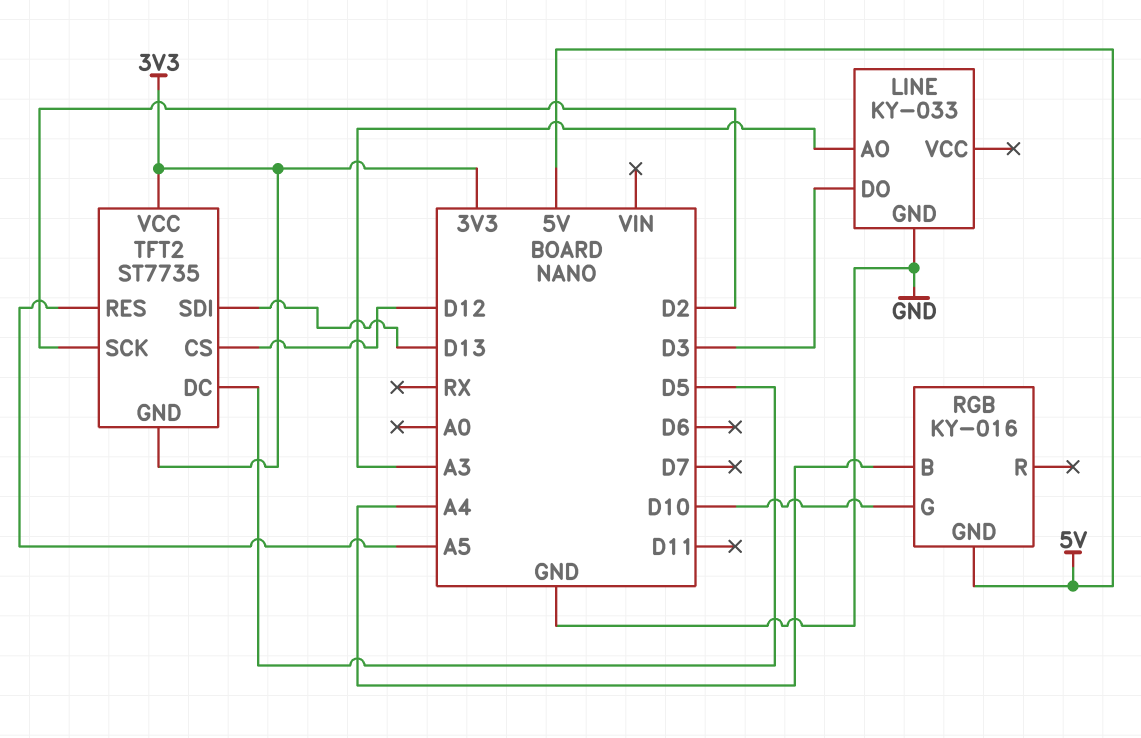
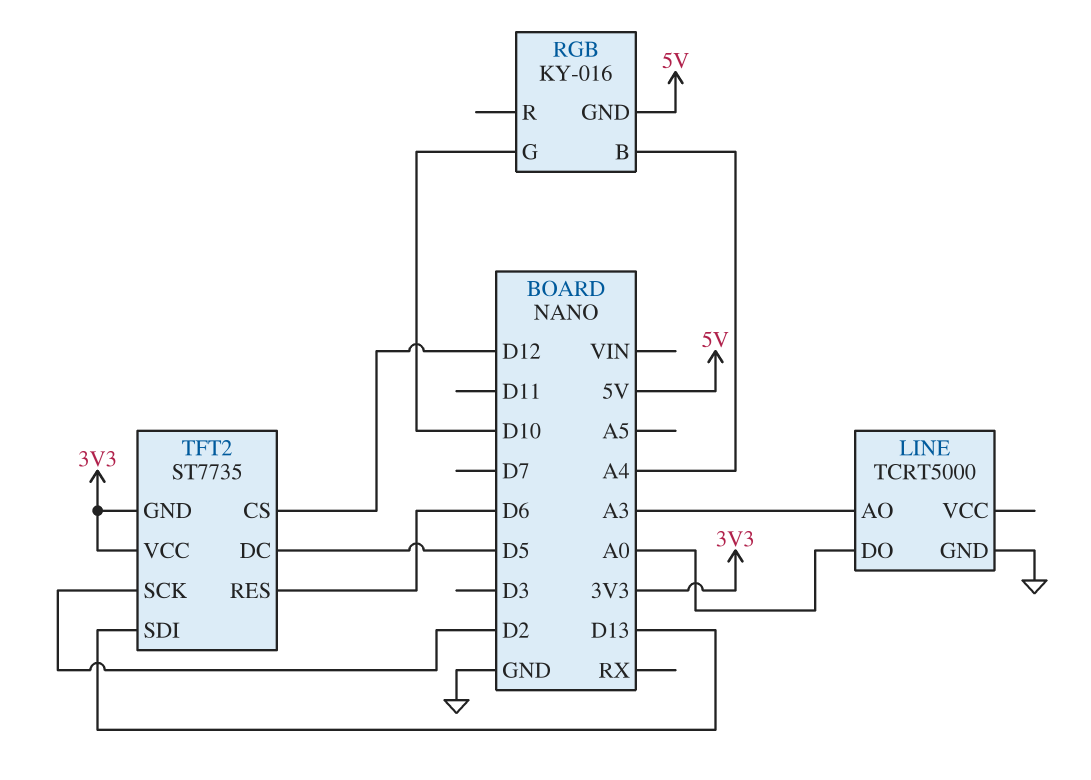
LINE: KY-033 -> TCRT5000
LINE pin DO: D3 -> A0
TFT2 pin RES: A5 -> D6

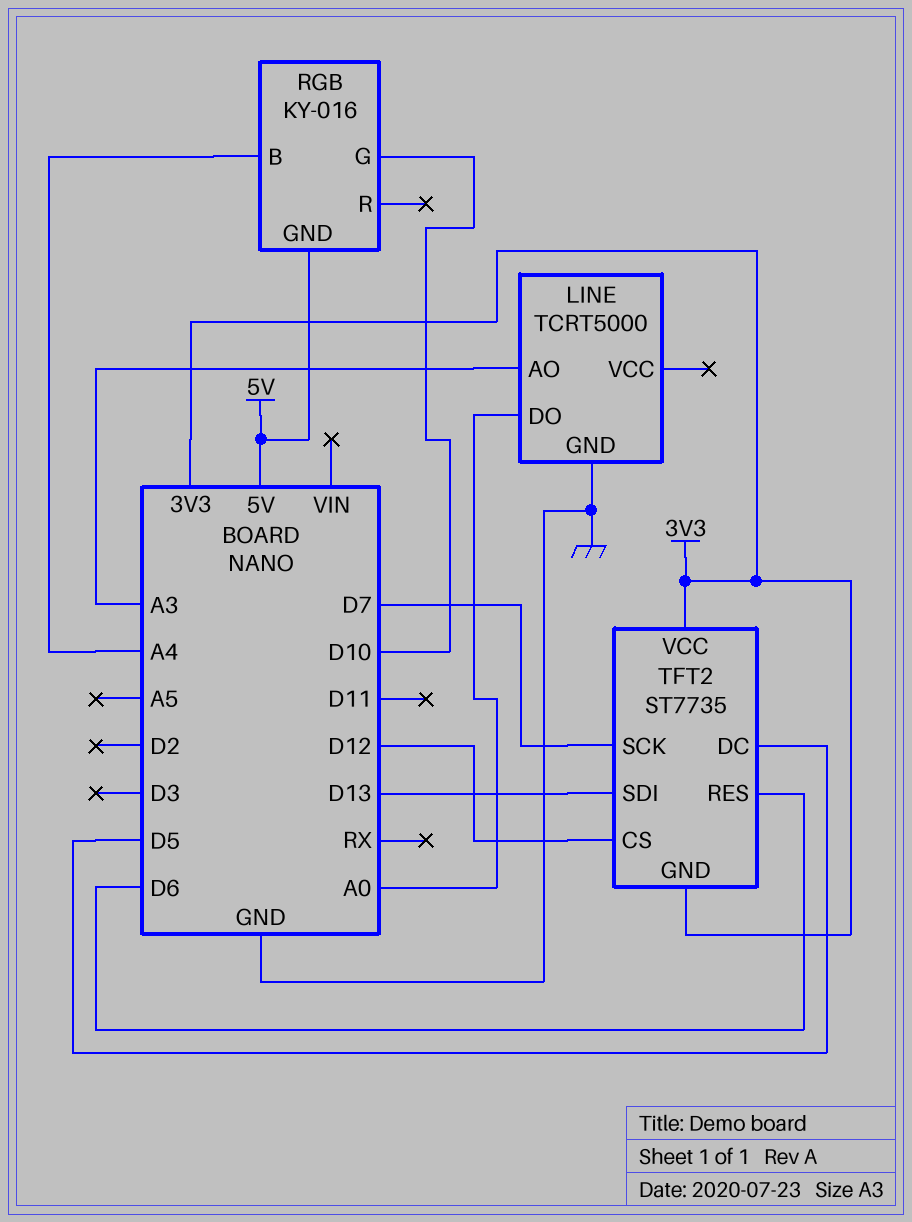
TFT2 pin SCK: D2 -> D7

